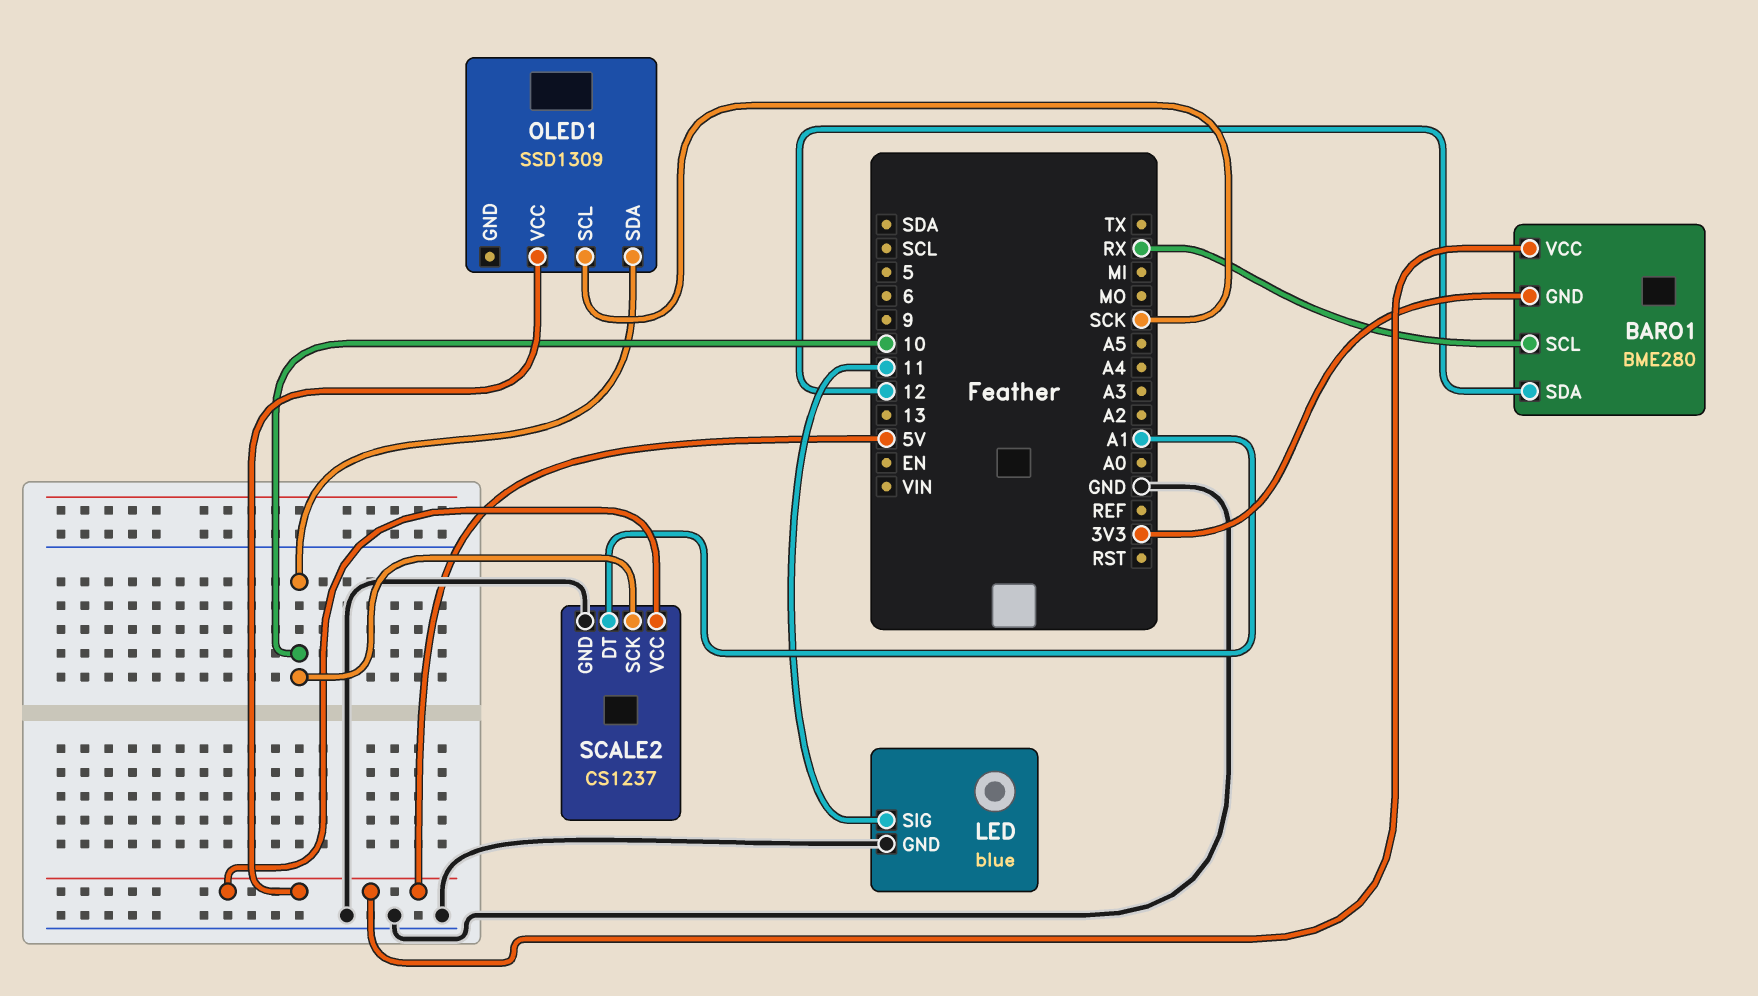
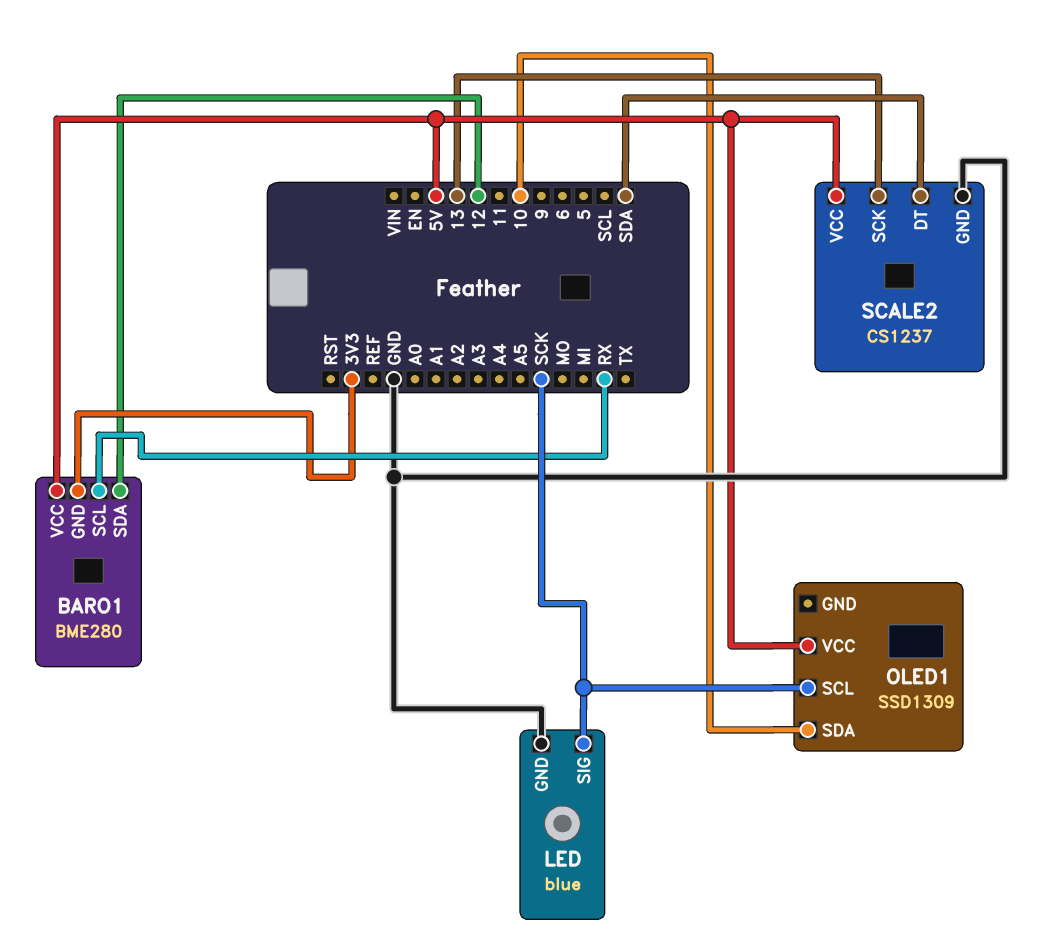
LED pin SIG: 11 -> SCK
SCALE2 pin DT: A1 -> SDA
SCALE2 pin SCK: 10 -> 13

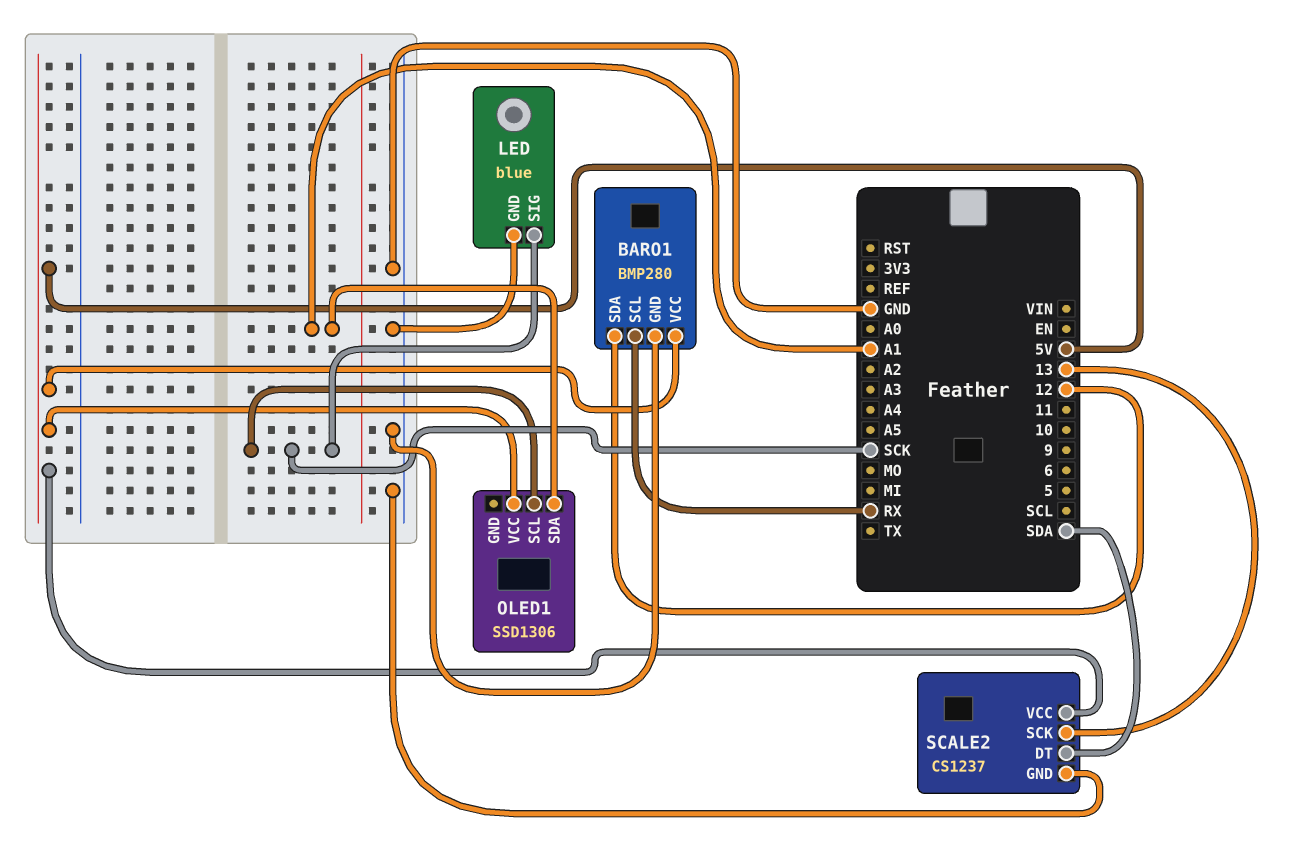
BARO1: BME280 -> BMP280
BARO1 pin GND: 3V3 -> GND
OLED1: SSD1309 -> SSD1306
OLED1 pin SDA: 10 -> A1

